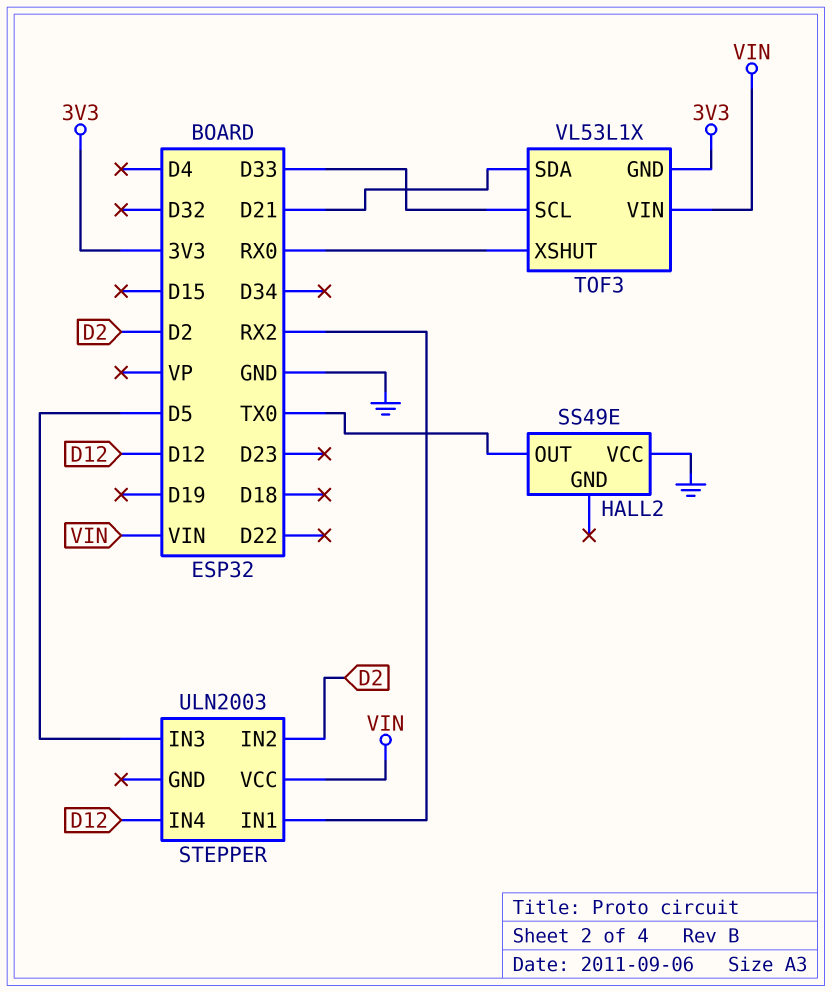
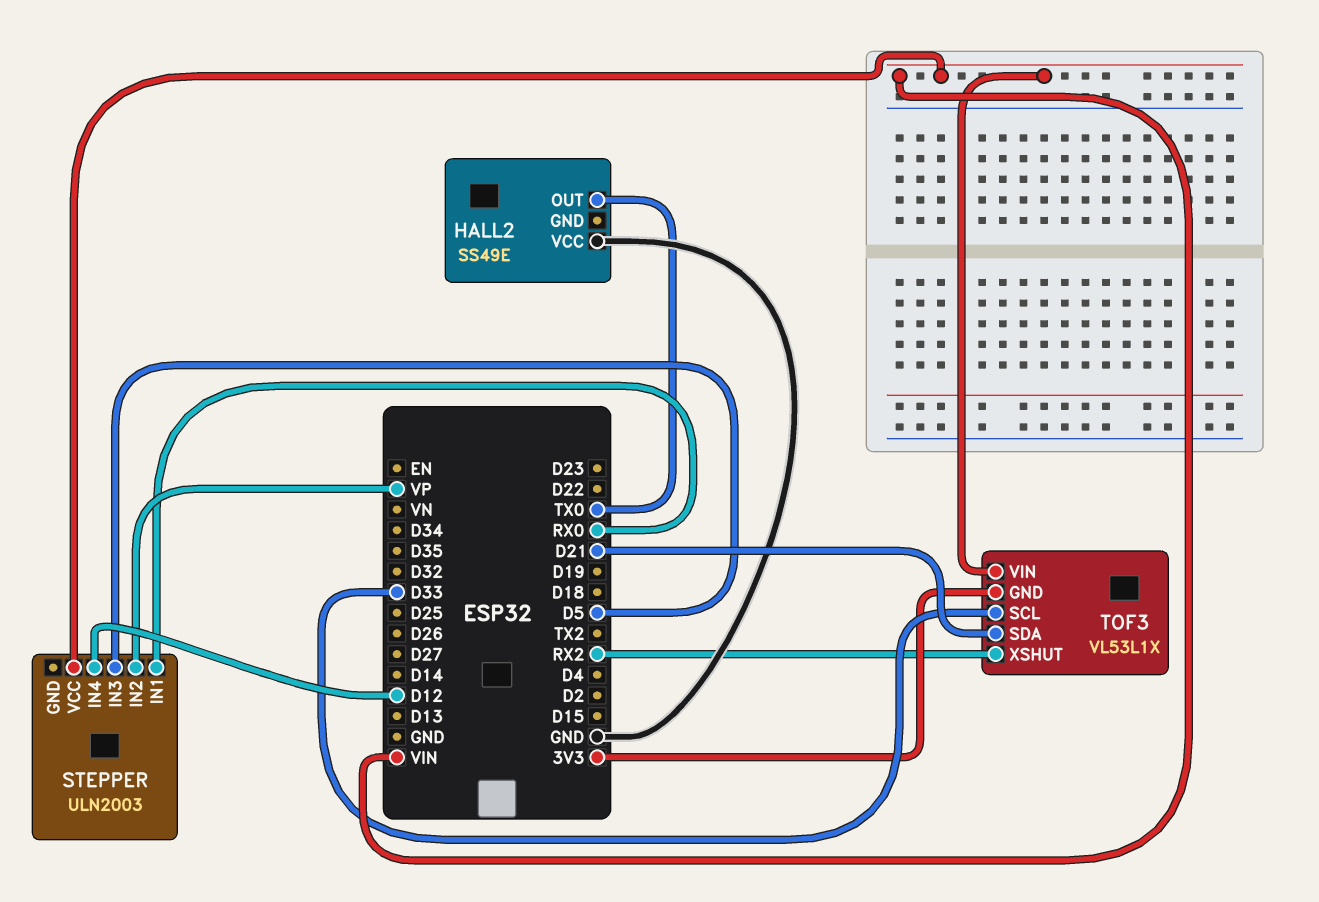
STEPPER pin IN1: RX2 -> RX0
STEPPER pin IN2: D2 -> VP
TOF3 pin XSHUT: RX0 -> RX2

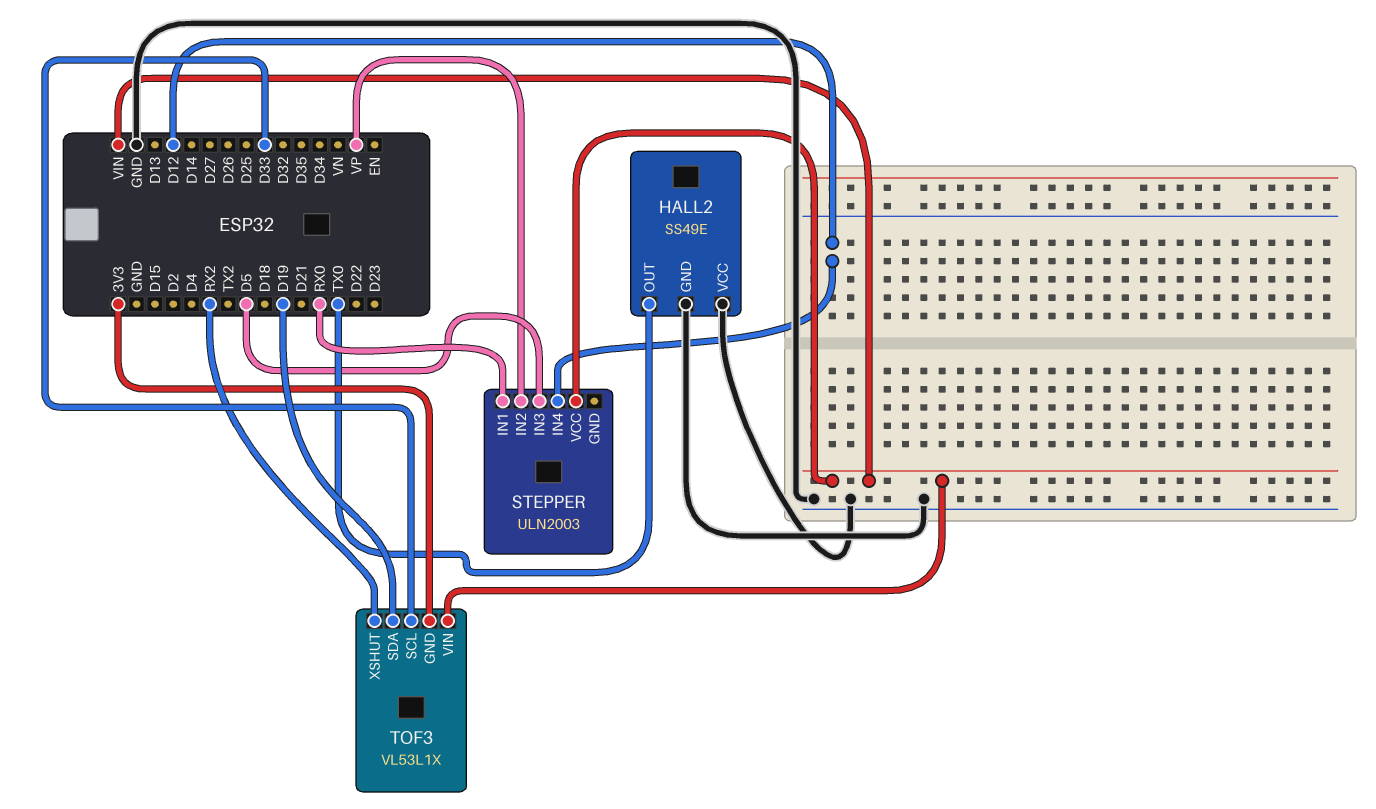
HALL2 pin GND: none -> GND
TOF3 pin SDA: D21 -> D19

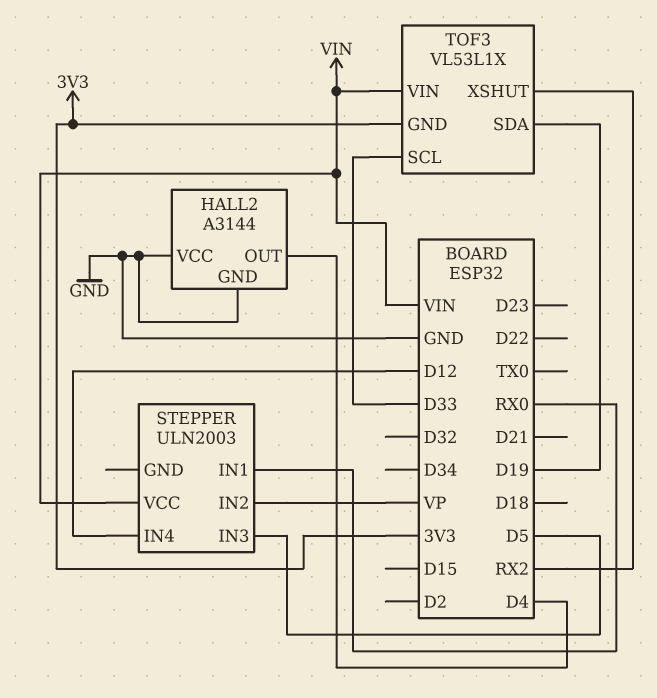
HALL2: SS49E -> A3144
HALL2 pin OUT: TX0 -> D4

